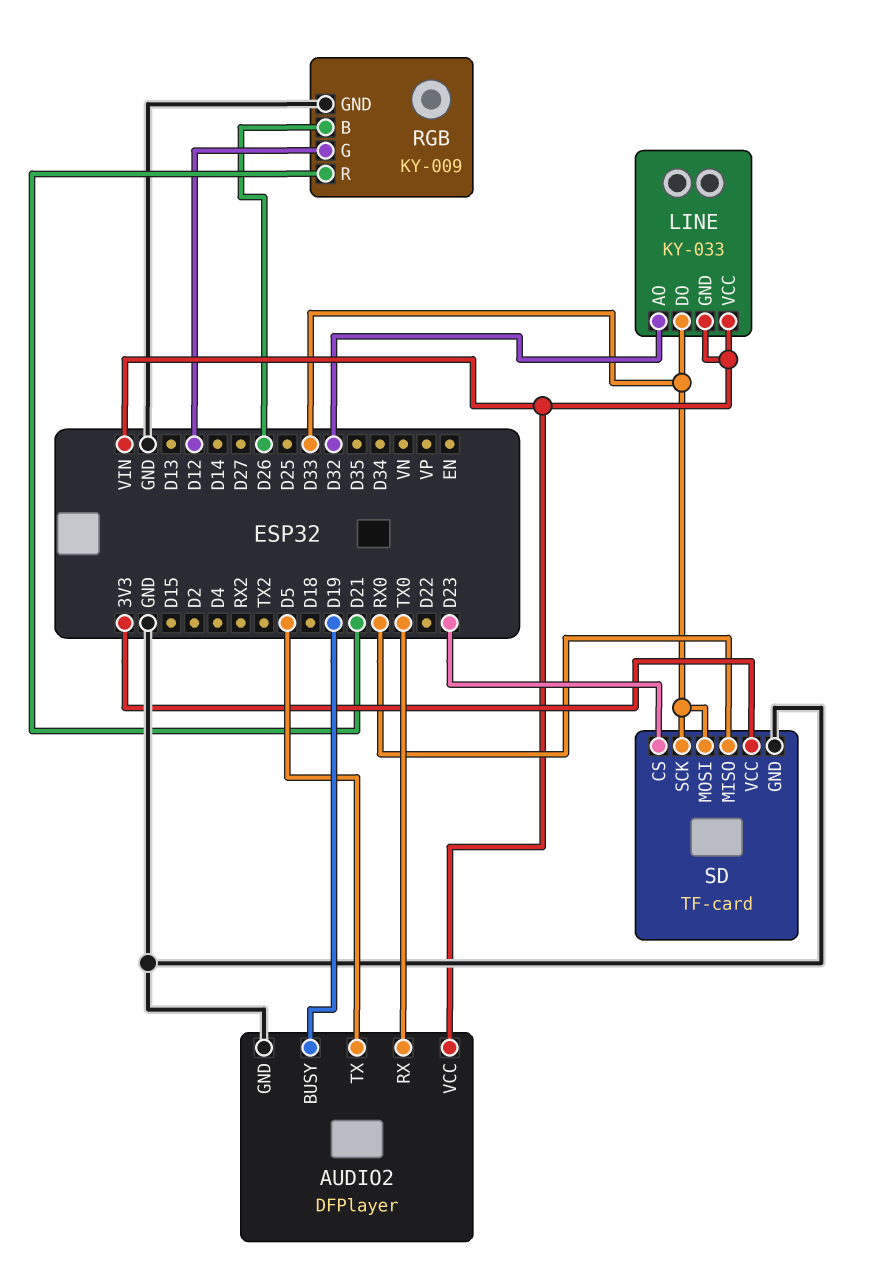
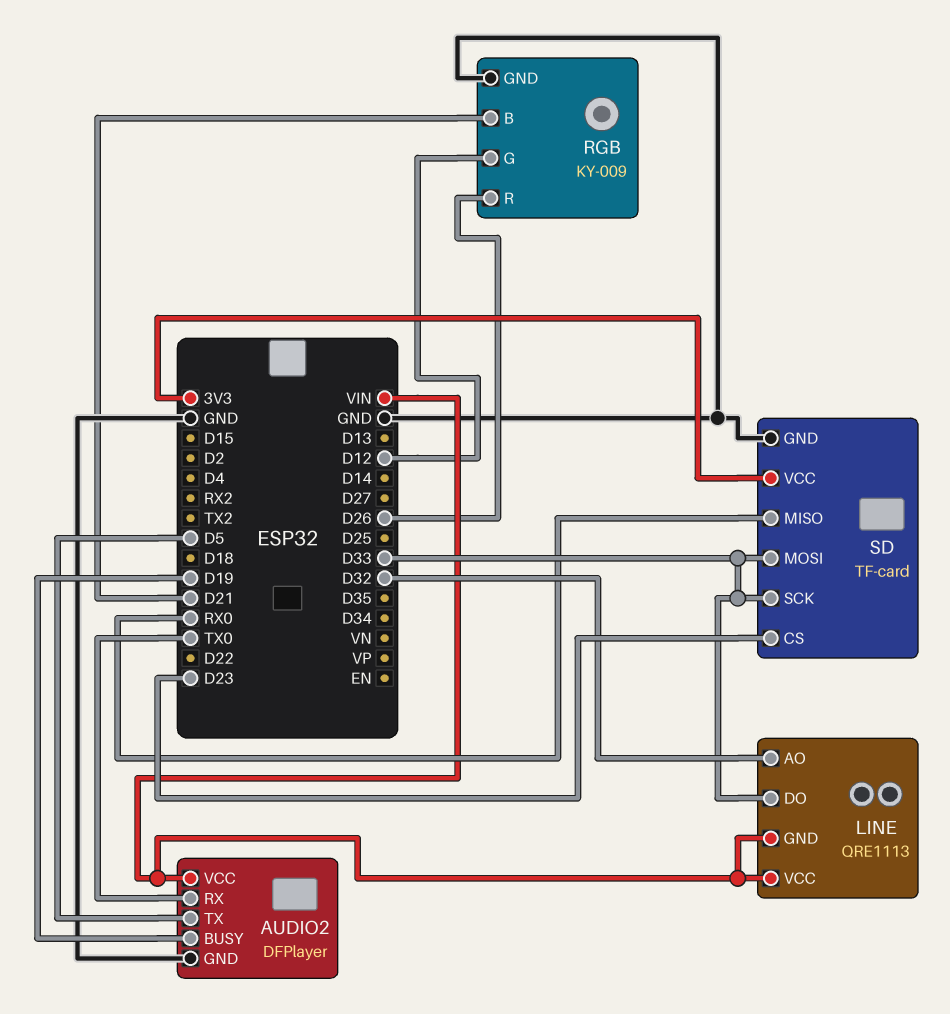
LINE: KY-033 -> QRE1113
RGB pin B: D26 -> D21
RGB pin R: D21 -> D26

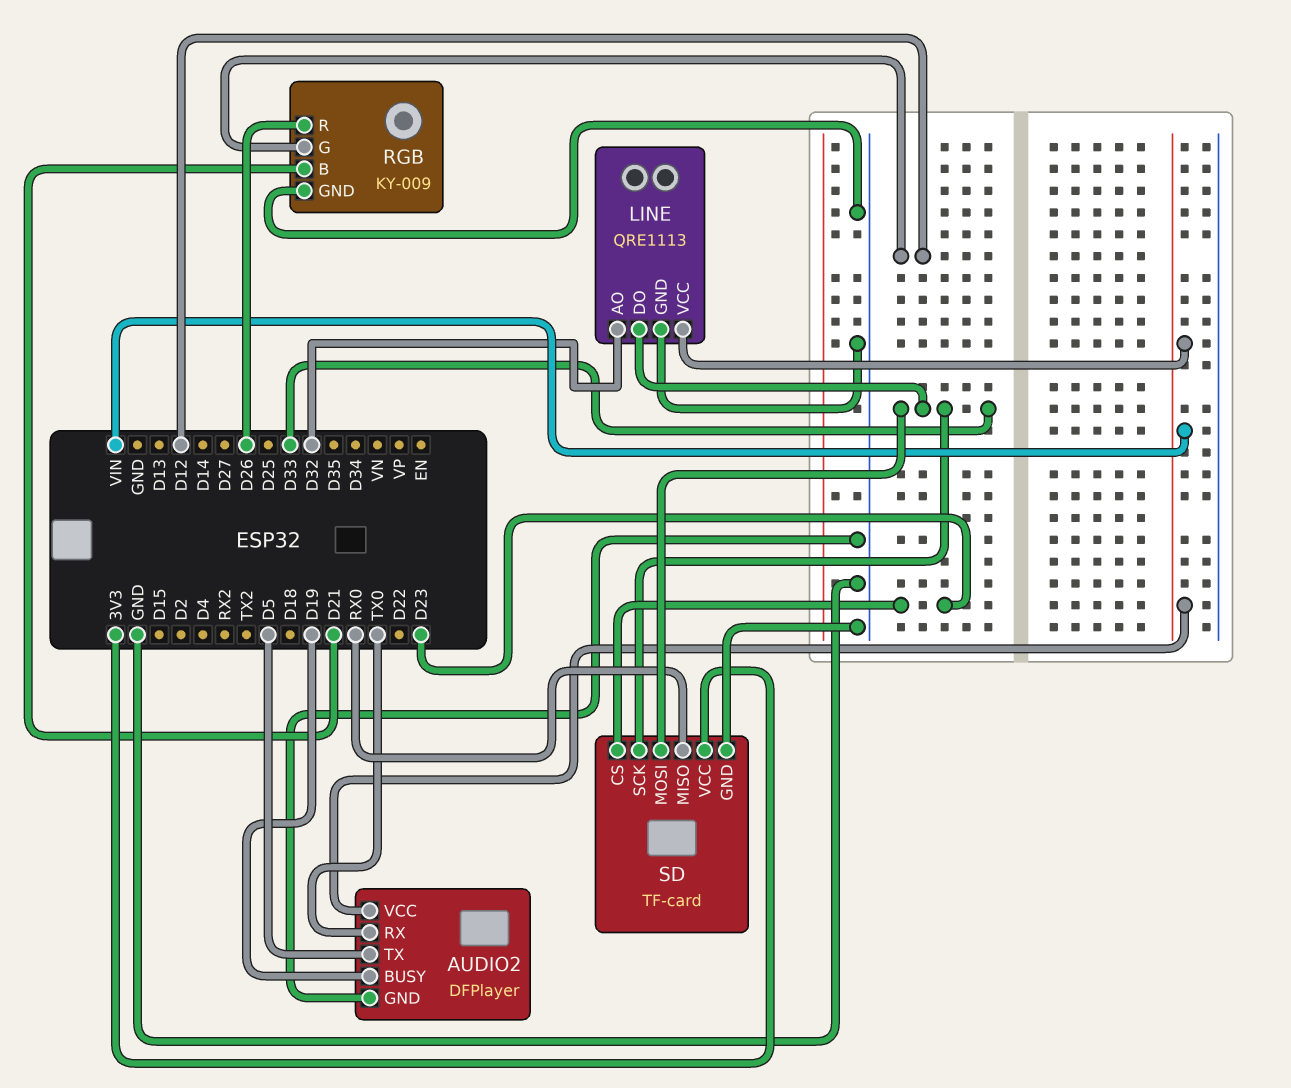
LINE pin GND: VIN -> GND

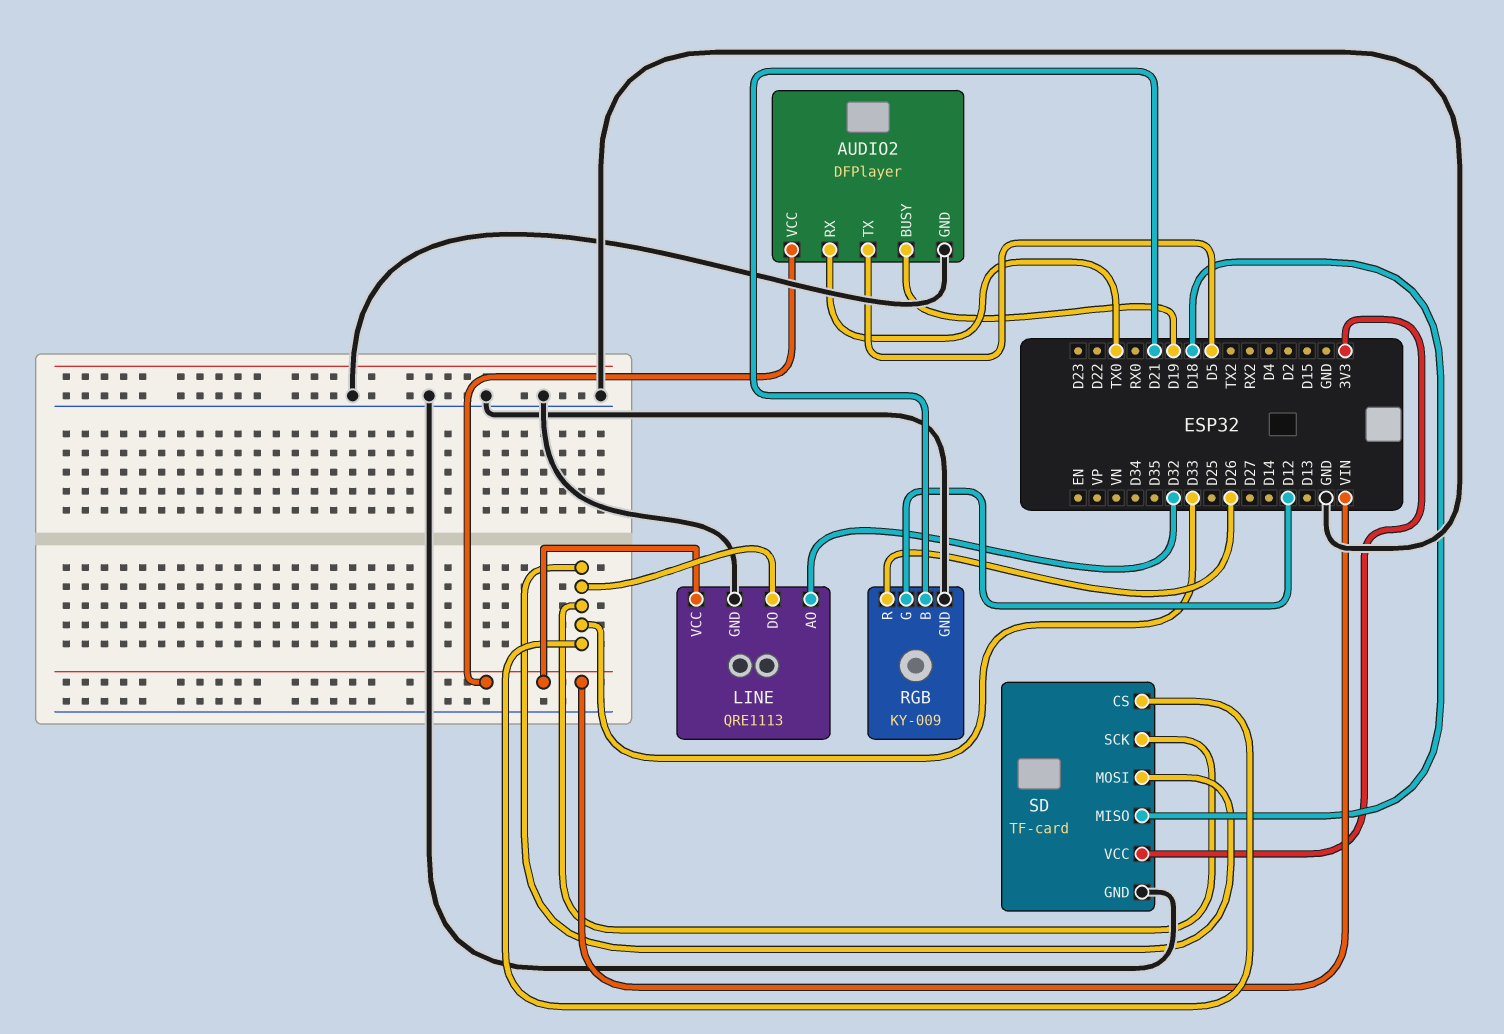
SD pin CS: D23 -> D33
SD pin MISO: RX0 -> D18

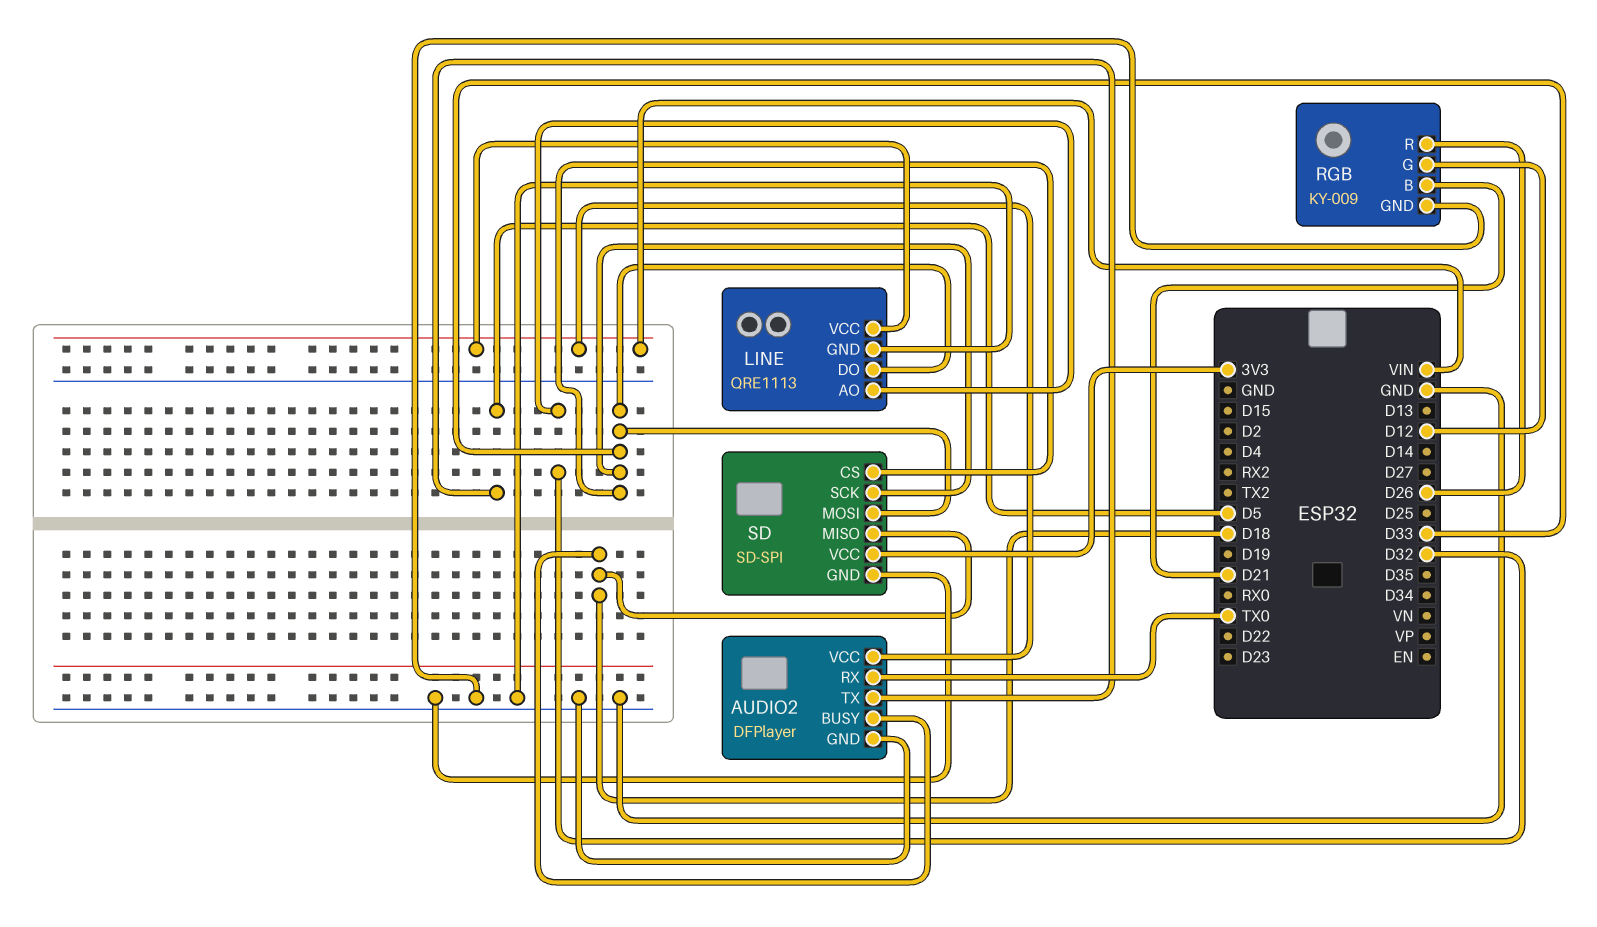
AUDIO2 pin BUSY: D19 -> D18
SD: TF-card -> SD-SPI

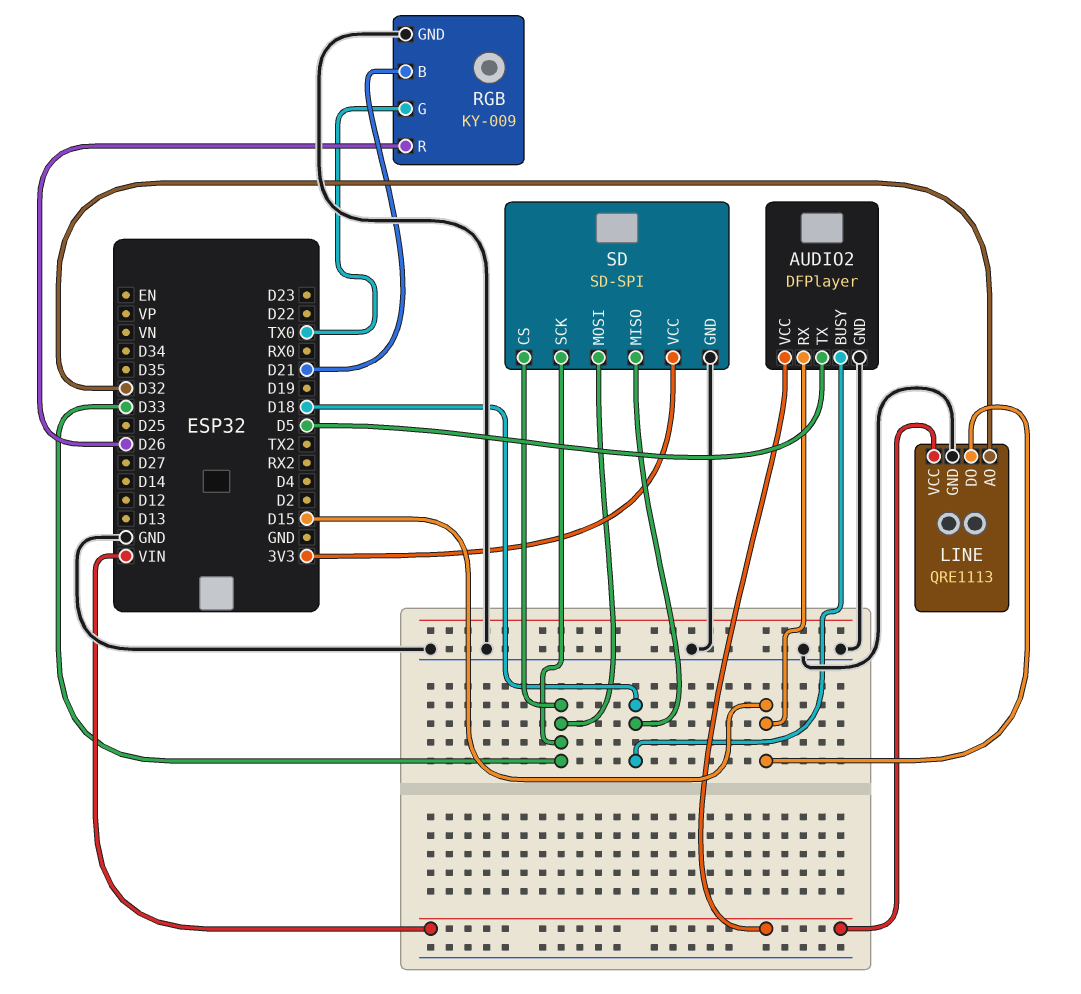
AUDIO2 pin RX: TX0 -> D15
LINE pin DO: D33 -> D15
RGB pin G: D12 -> TX0

